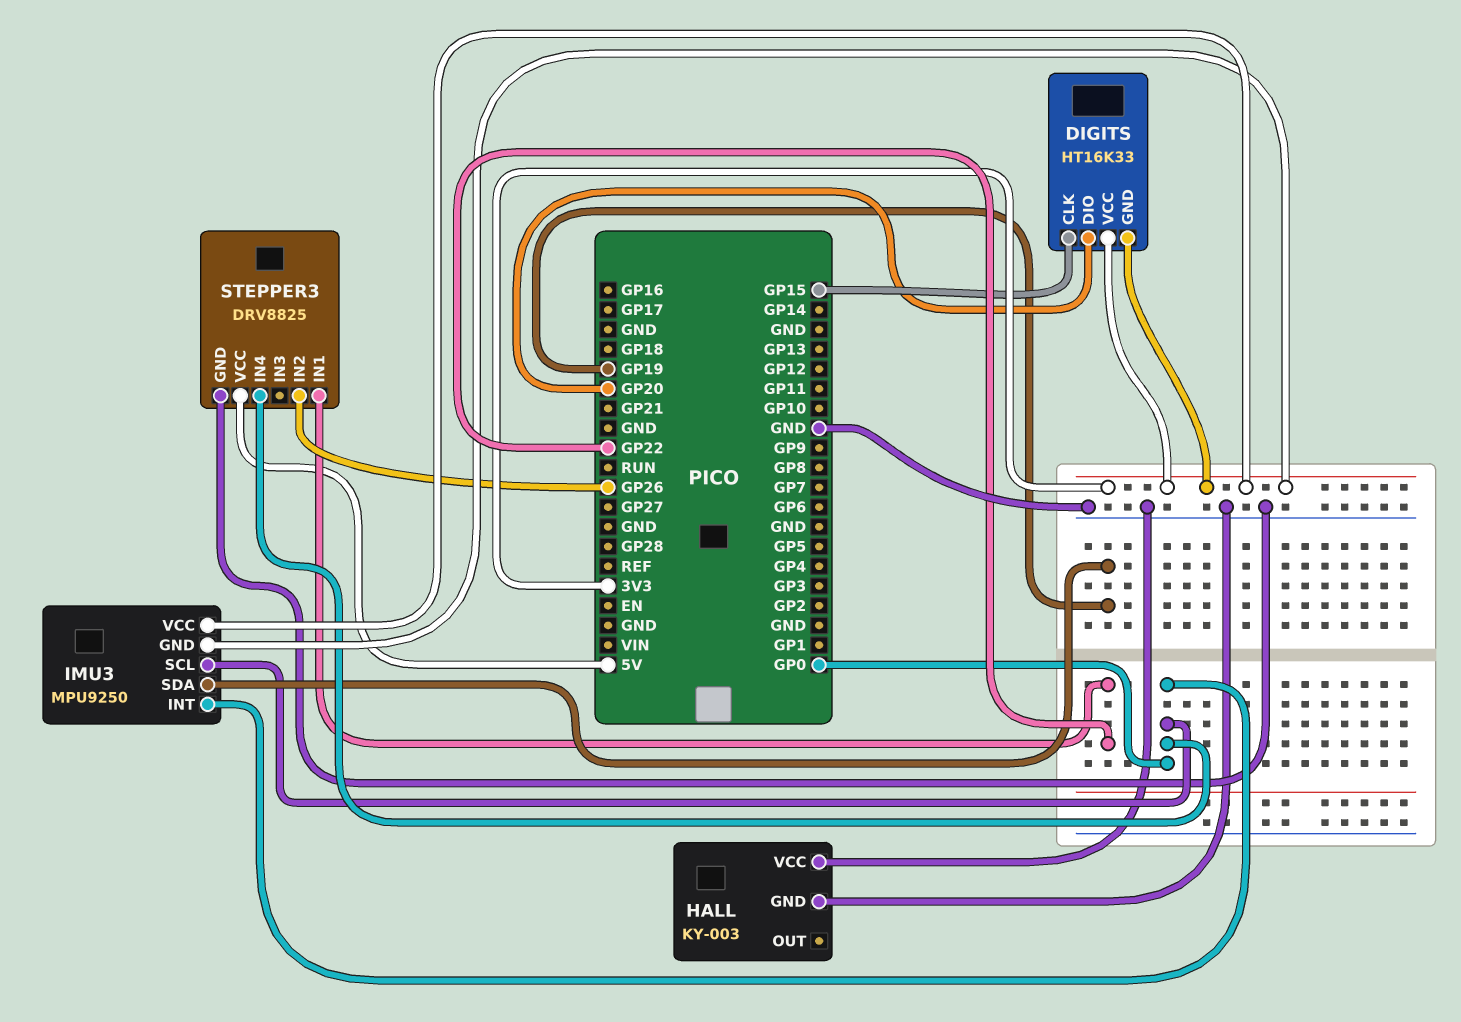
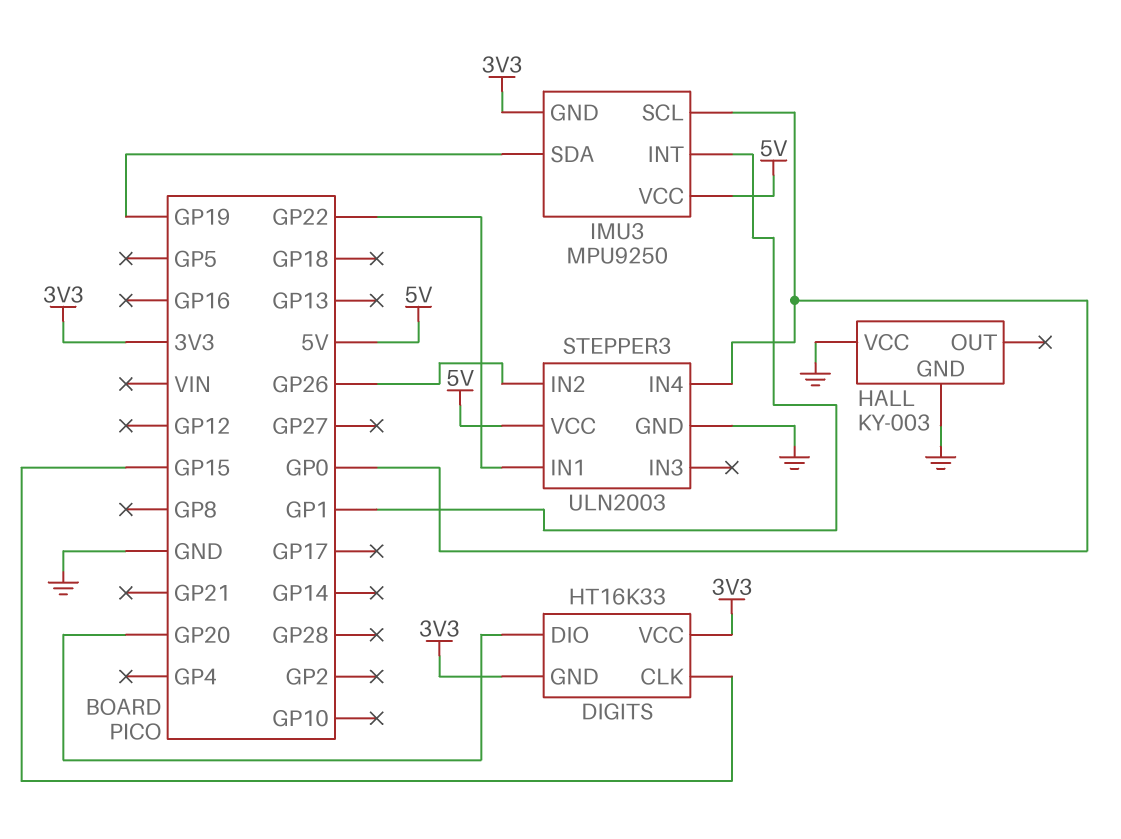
IMU3 pin INT: GP0 -> GP1
IMU3 pin VCC: 3V3 -> 5V
STEPPER3: DRV8825 -> ULN2003

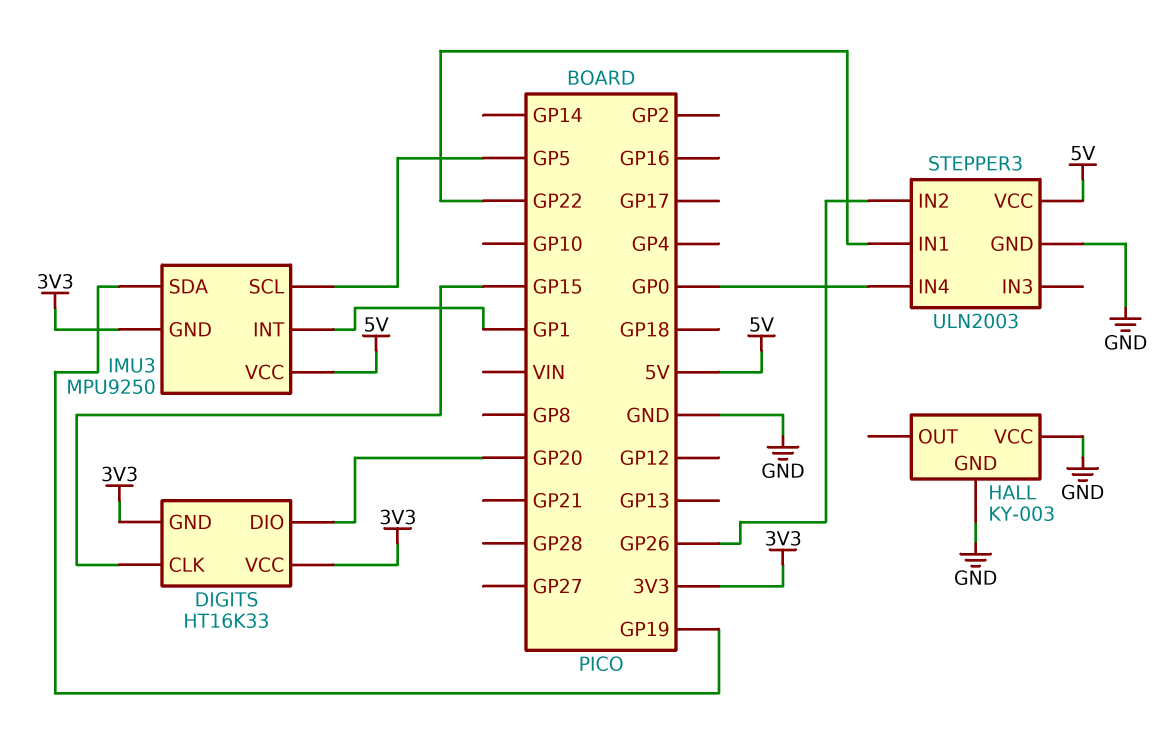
IMU3 pin SCL: GP0 -> GP5

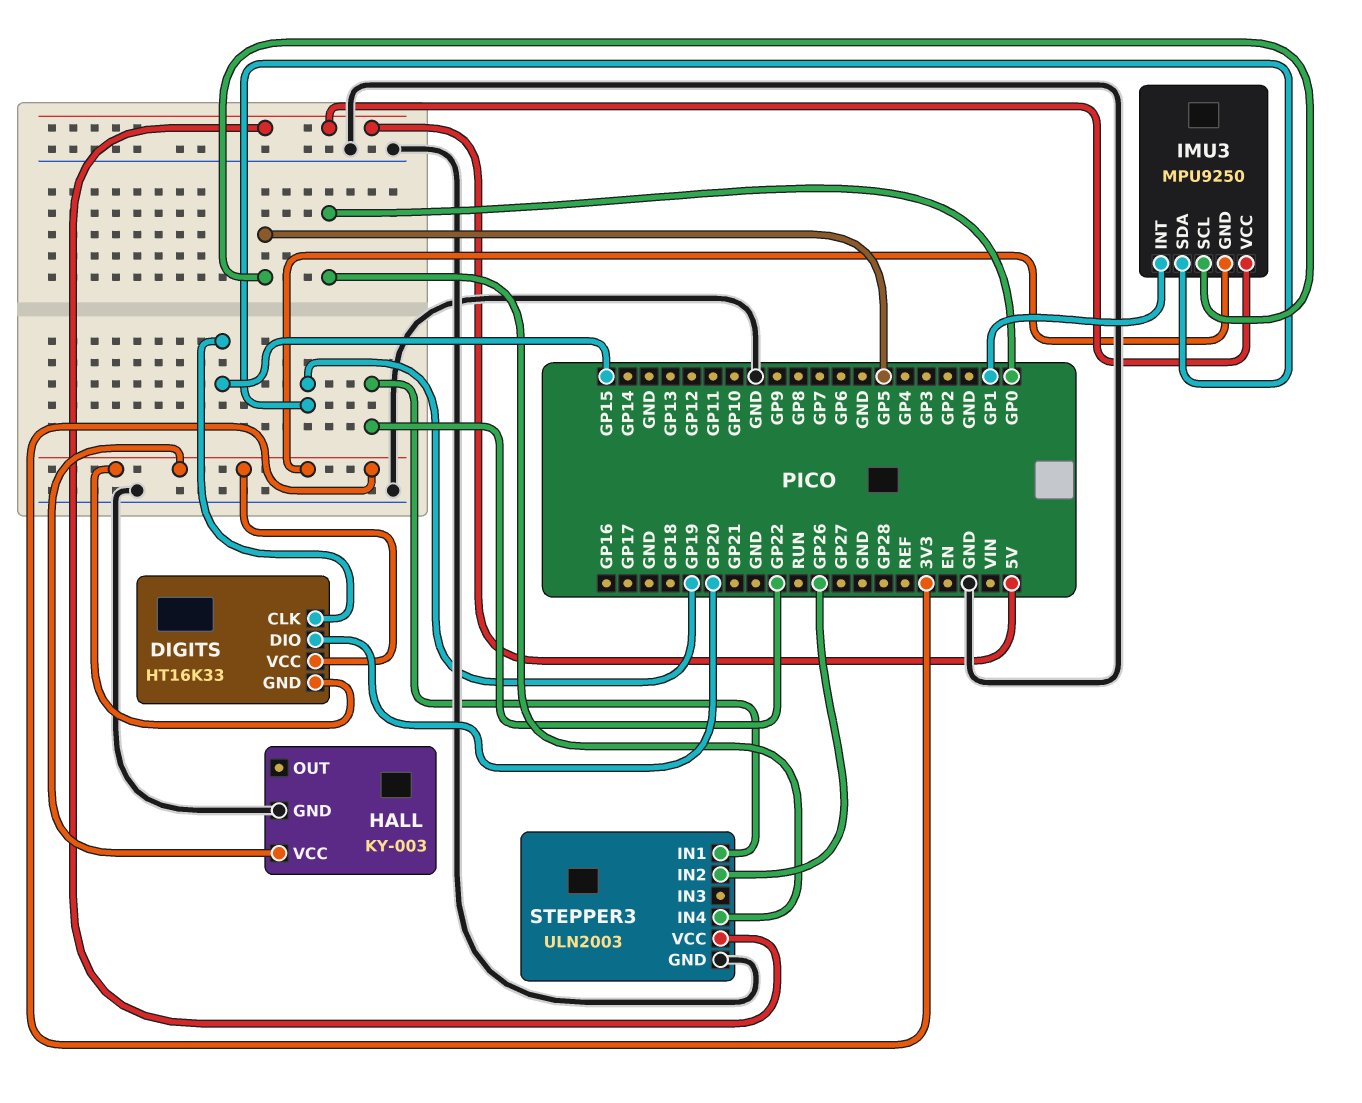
HALL pin VCC: GND -> 3V3

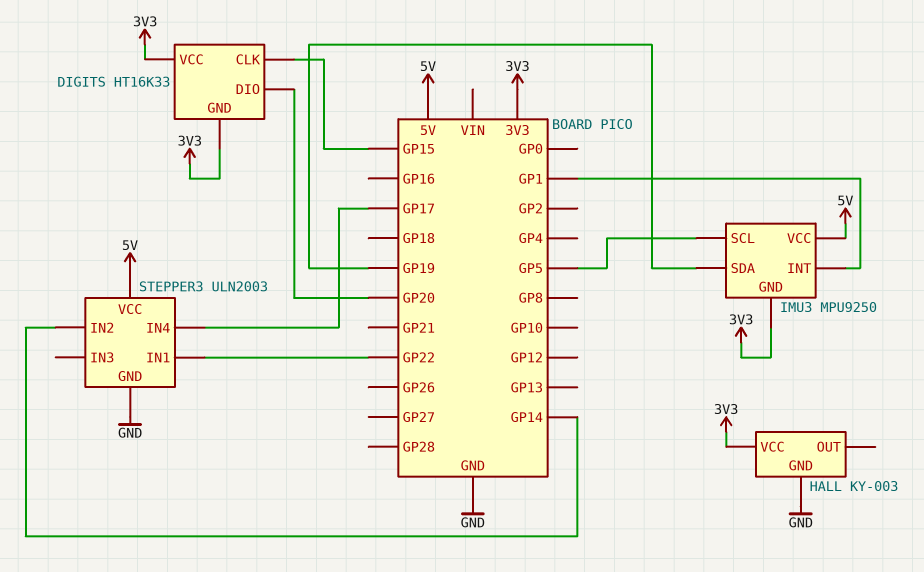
STEPPER3 pin IN2: GP26 -> GP14
STEPPER3 pin IN4: GP0 -> GP17

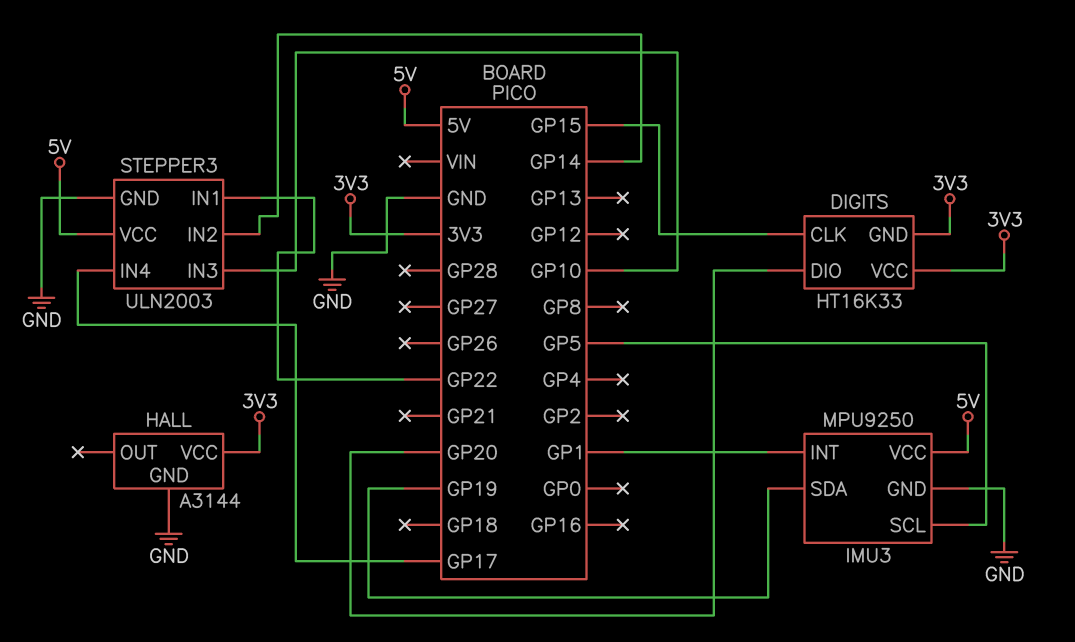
HALL: KY-003 -> A3144
IMU3 pin GND: 3V3 -> GND
STEPPER3 pin IN3: none -> GP10

